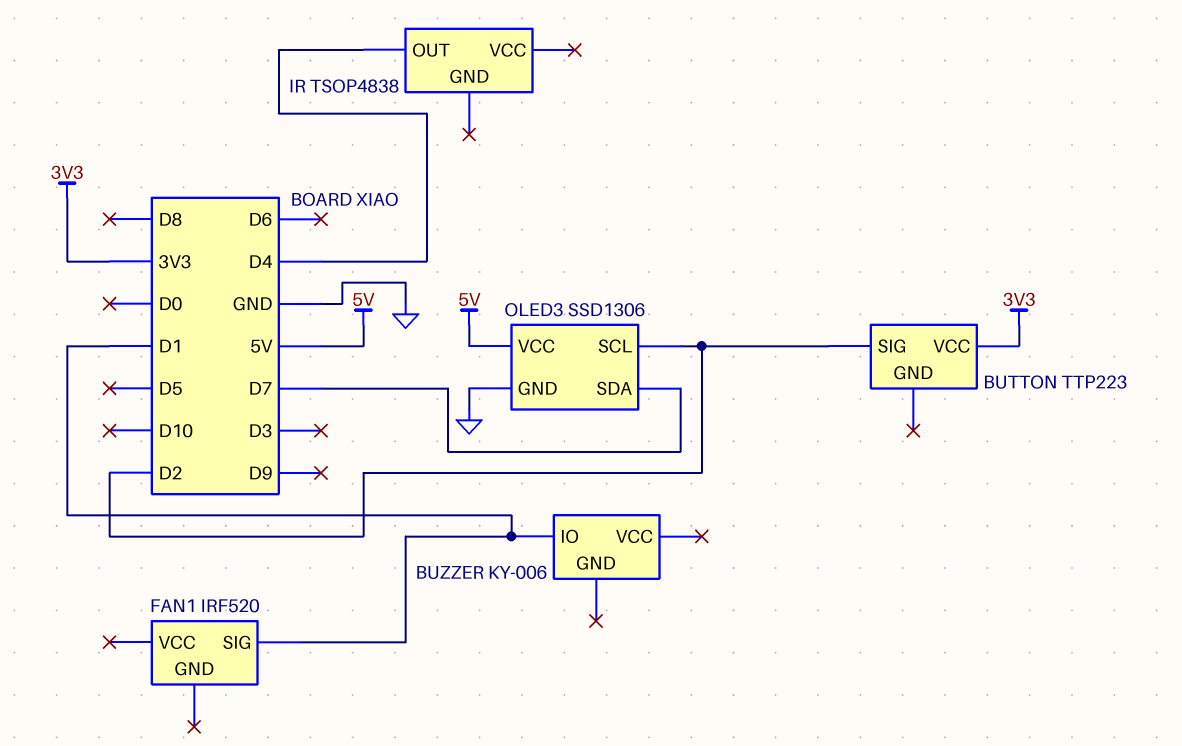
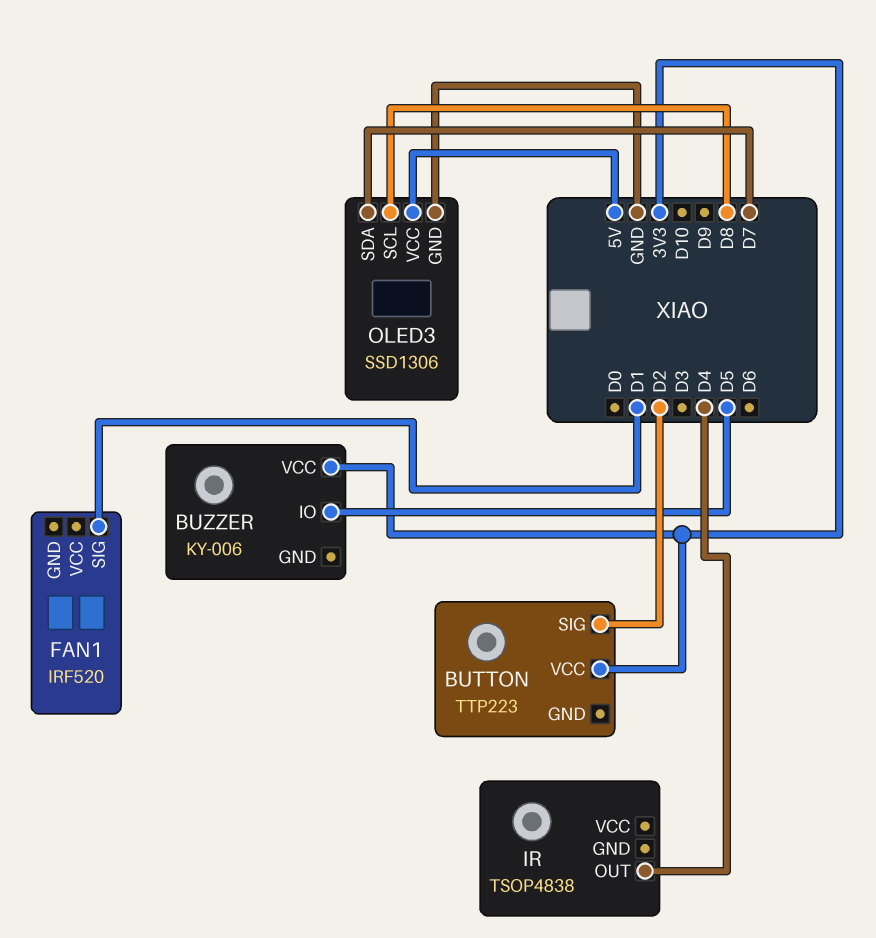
BUZZER pin IO: D1 -> D5
BUZZER pin VCC: none -> 3V3
OLED3 pin SCL: D2 -> D8

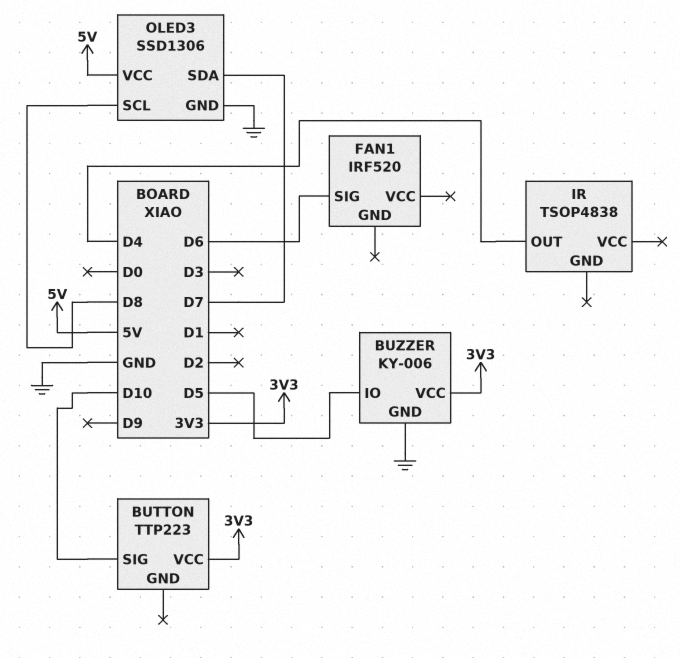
BUTTON pin SIG: D2 -> D10
BUZZER pin GND: none -> GND
FAN1 pin SIG: D1 -> D6

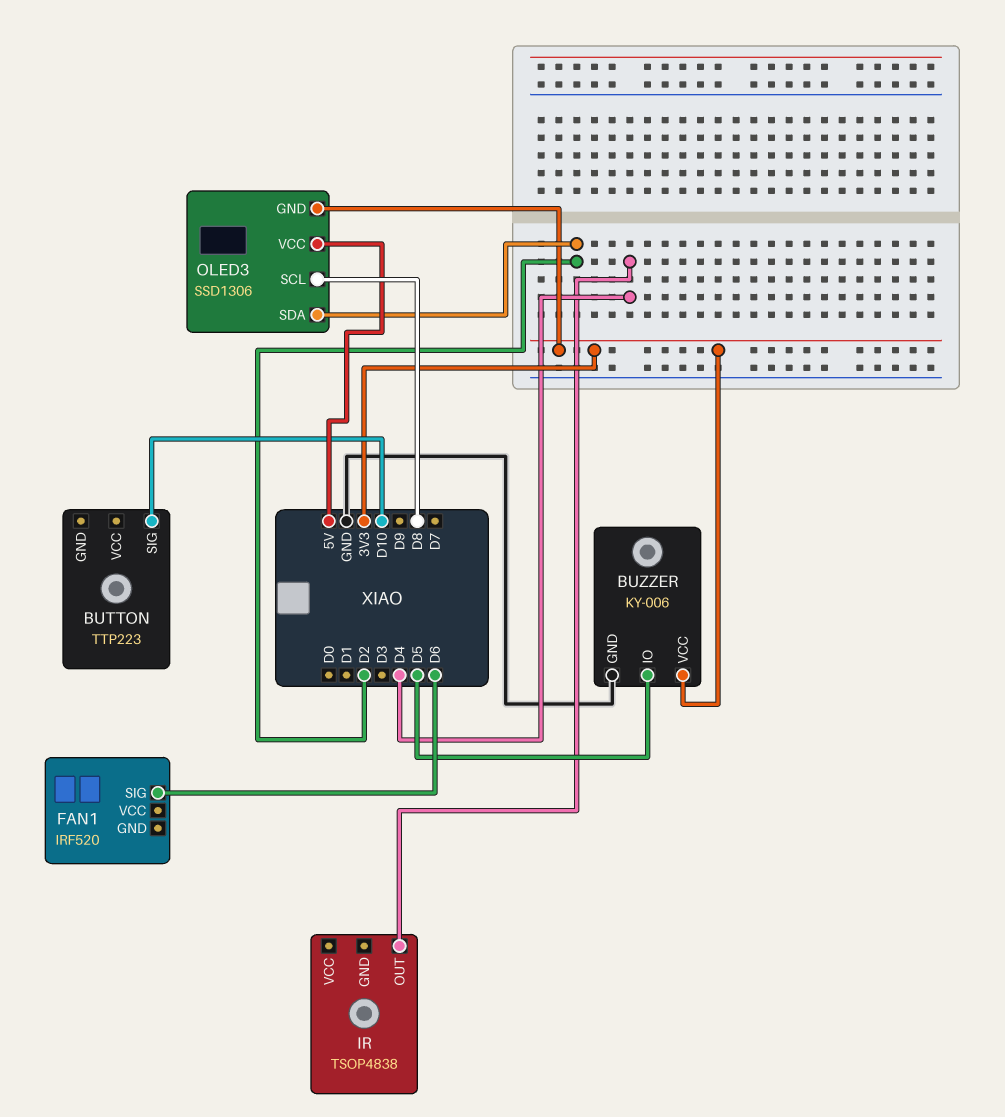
BUTTON pin VCC: 3V3 -> none
OLED3 pin GND: GND -> 3V3
OLED3 pin SDA: D7 -> D2

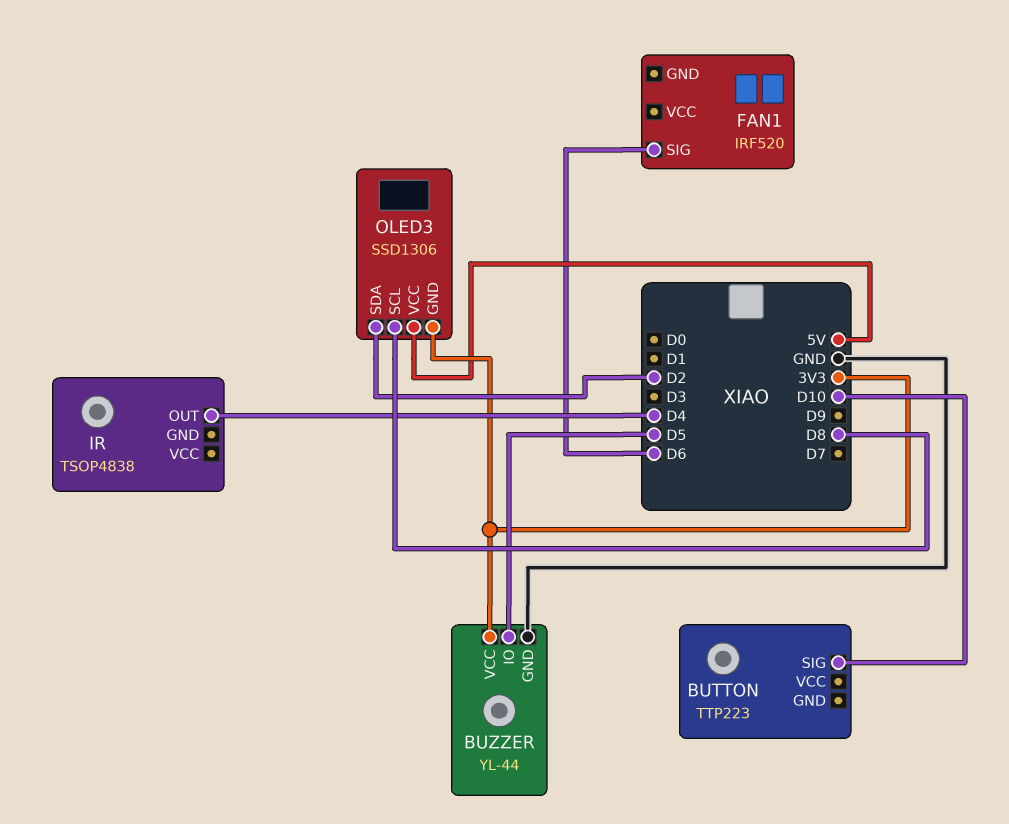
BUZZER: KY-006 -> YL-44

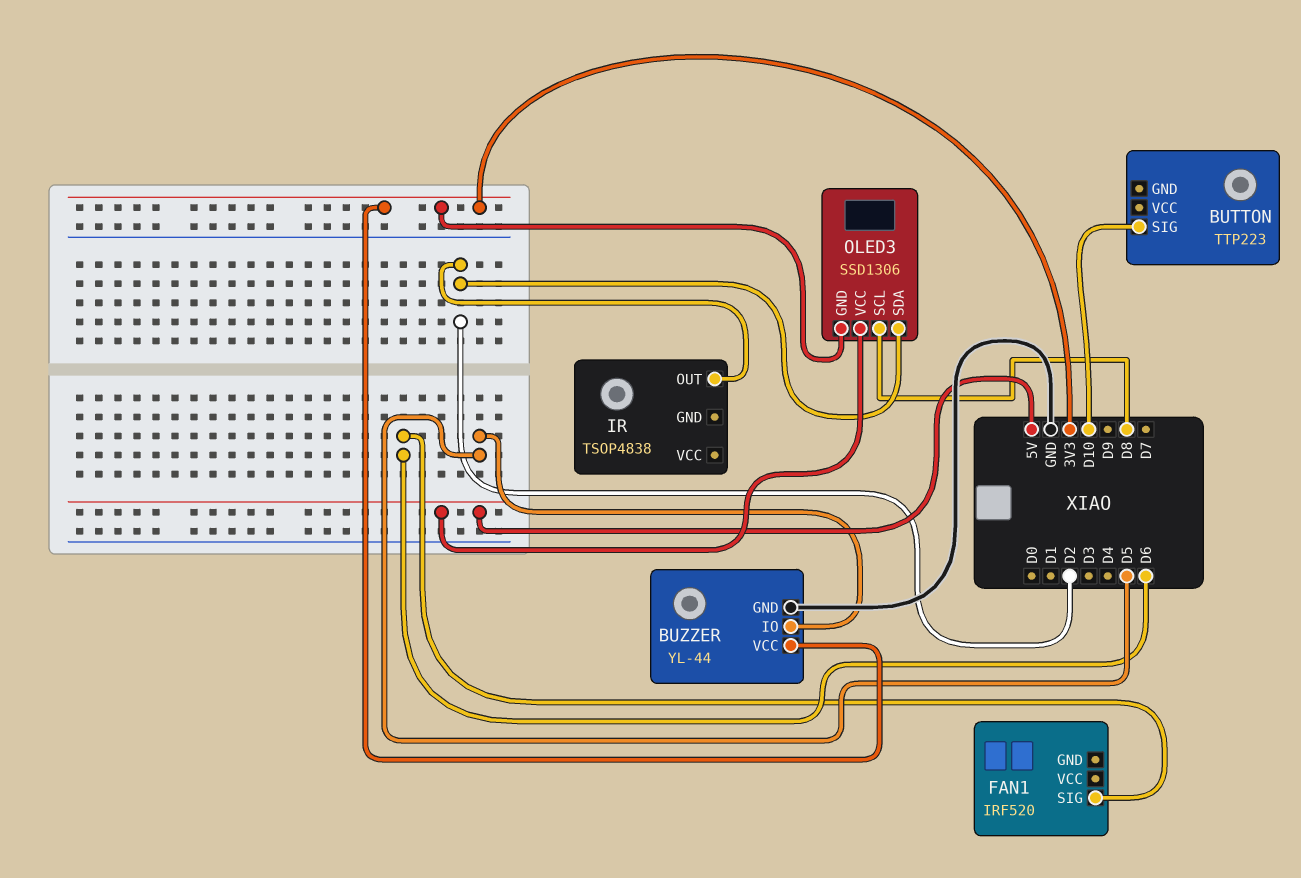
IR pin OUT: D4 -> D2

